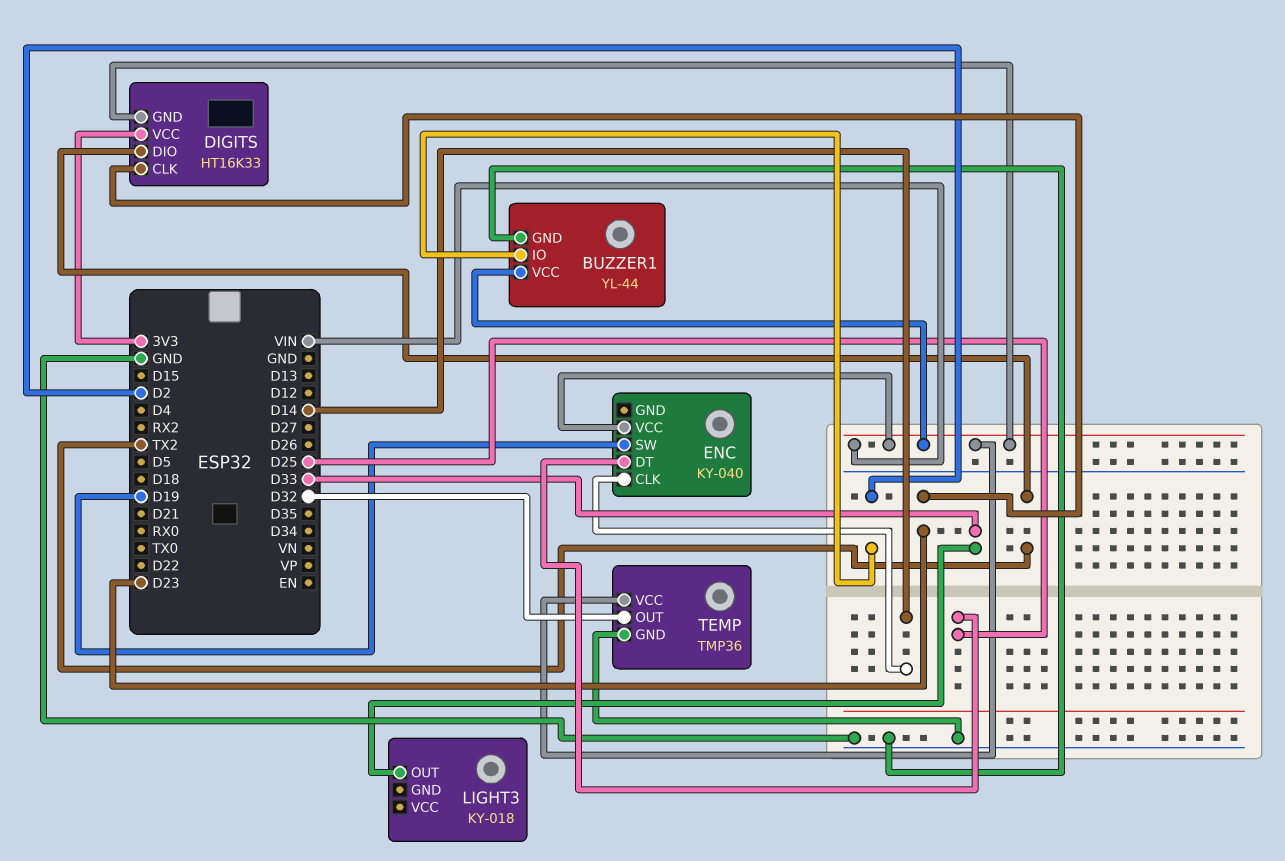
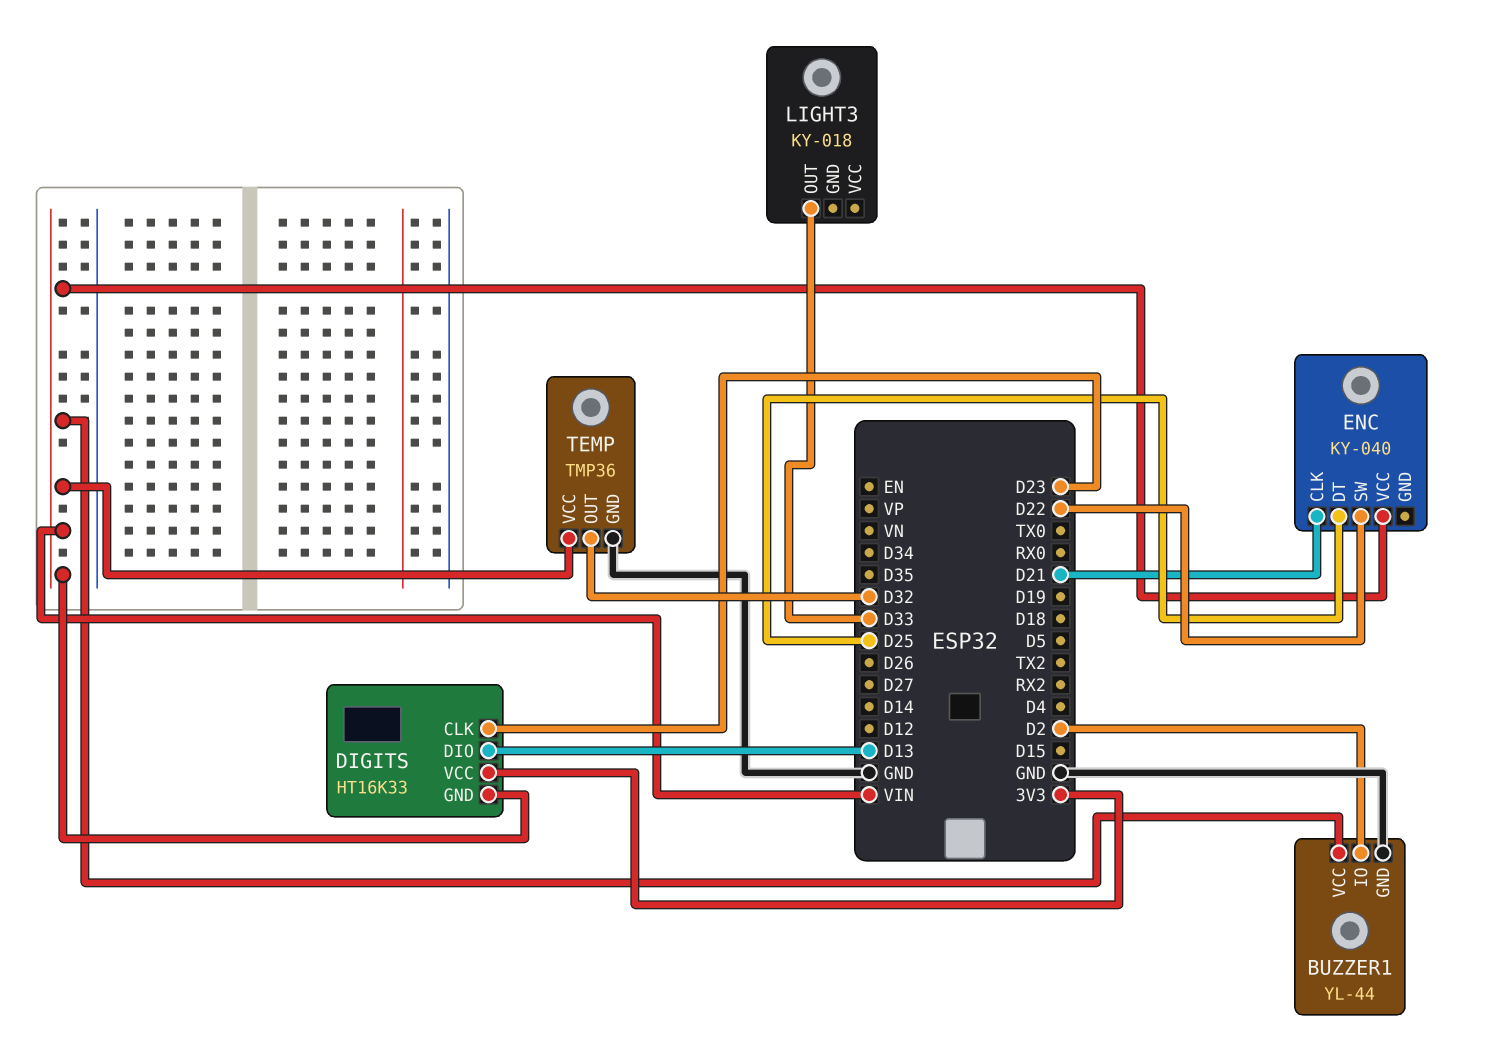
DIGITS pin DIO: TX2 -> D13
ENC pin CLK: D14 -> D21
ENC pin SW: D19 -> D22

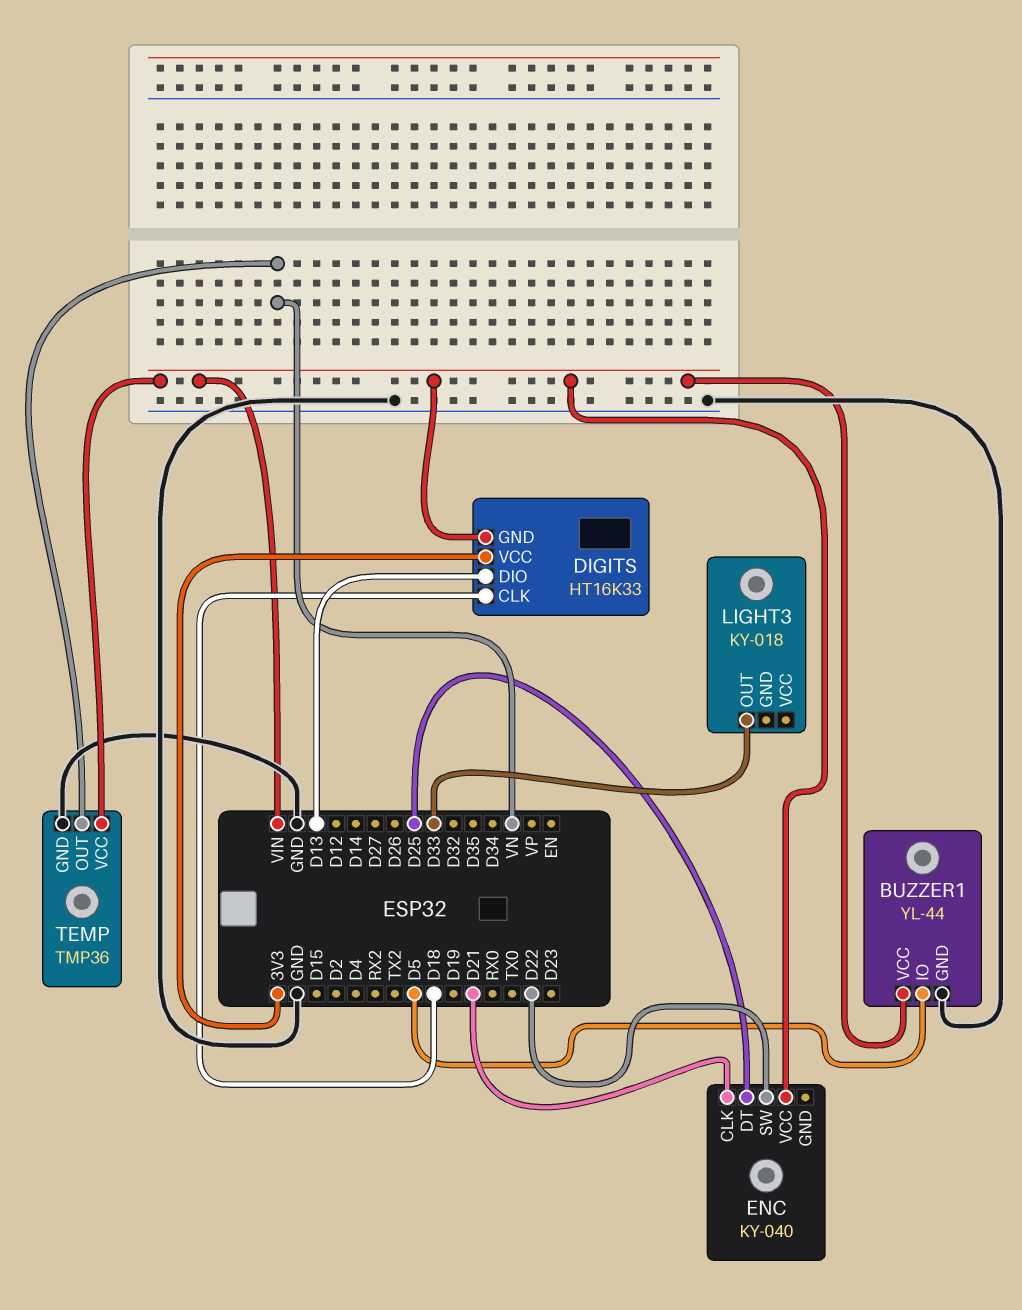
BUZZER1 pin IO: D2 -> D5
DIGITS pin CLK: D23 -> D18
TEMP pin OUT: D32 -> VN

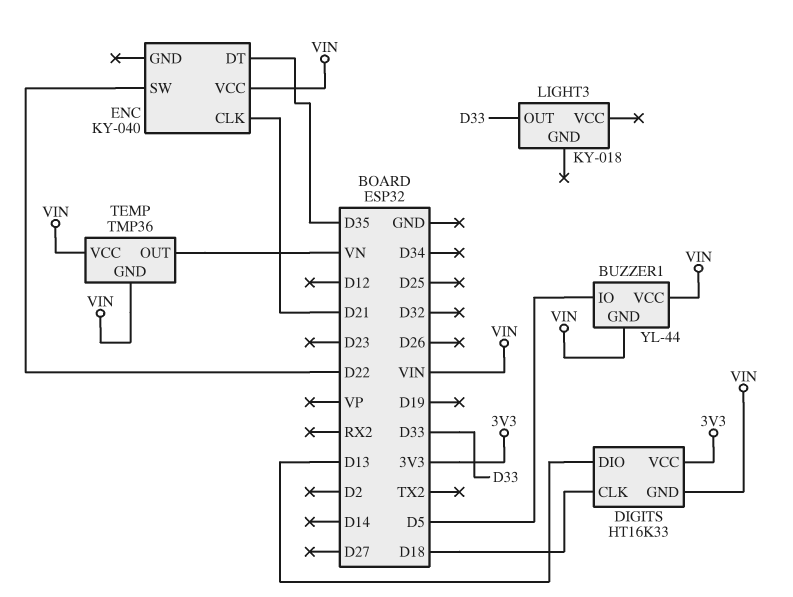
BUZZER1 pin GND: GND -> VIN
ENC pin DT: D25 -> D35
TEMP pin GND: GND -> VIN

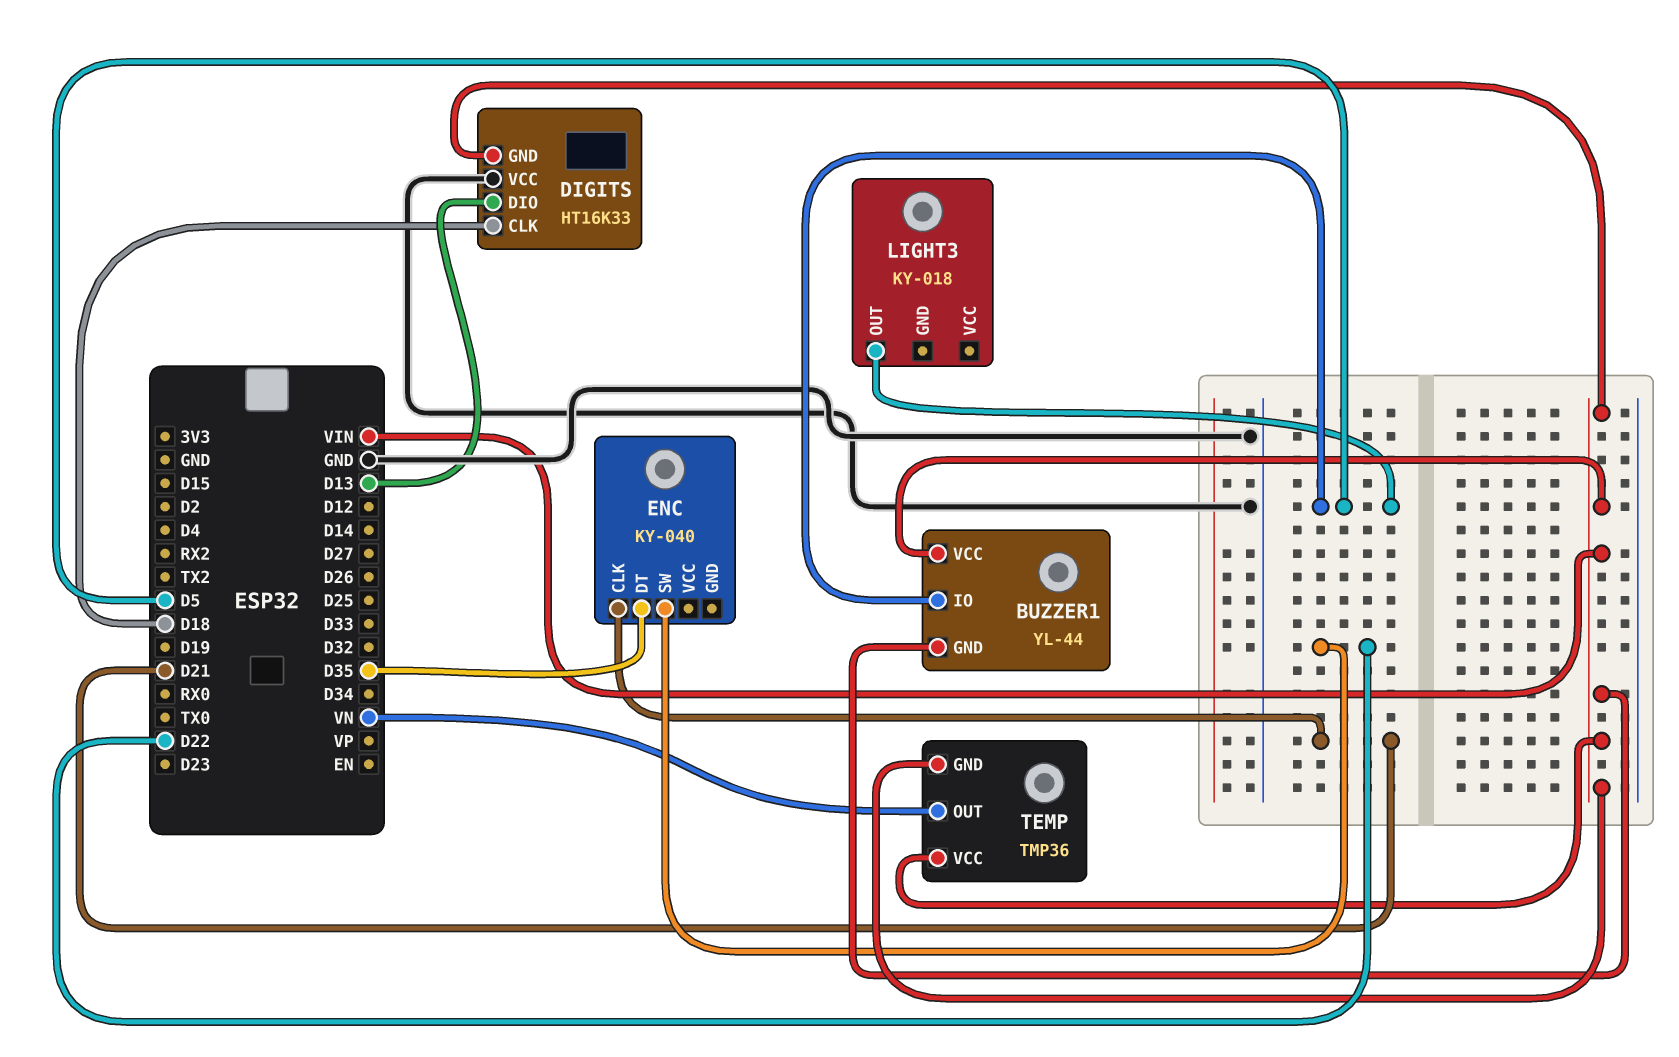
DIGITS pin VCC: 3V3 -> GND
ENC pin VCC: VIN -> none
LIGHT3 pin OUT: D33 -> D5

